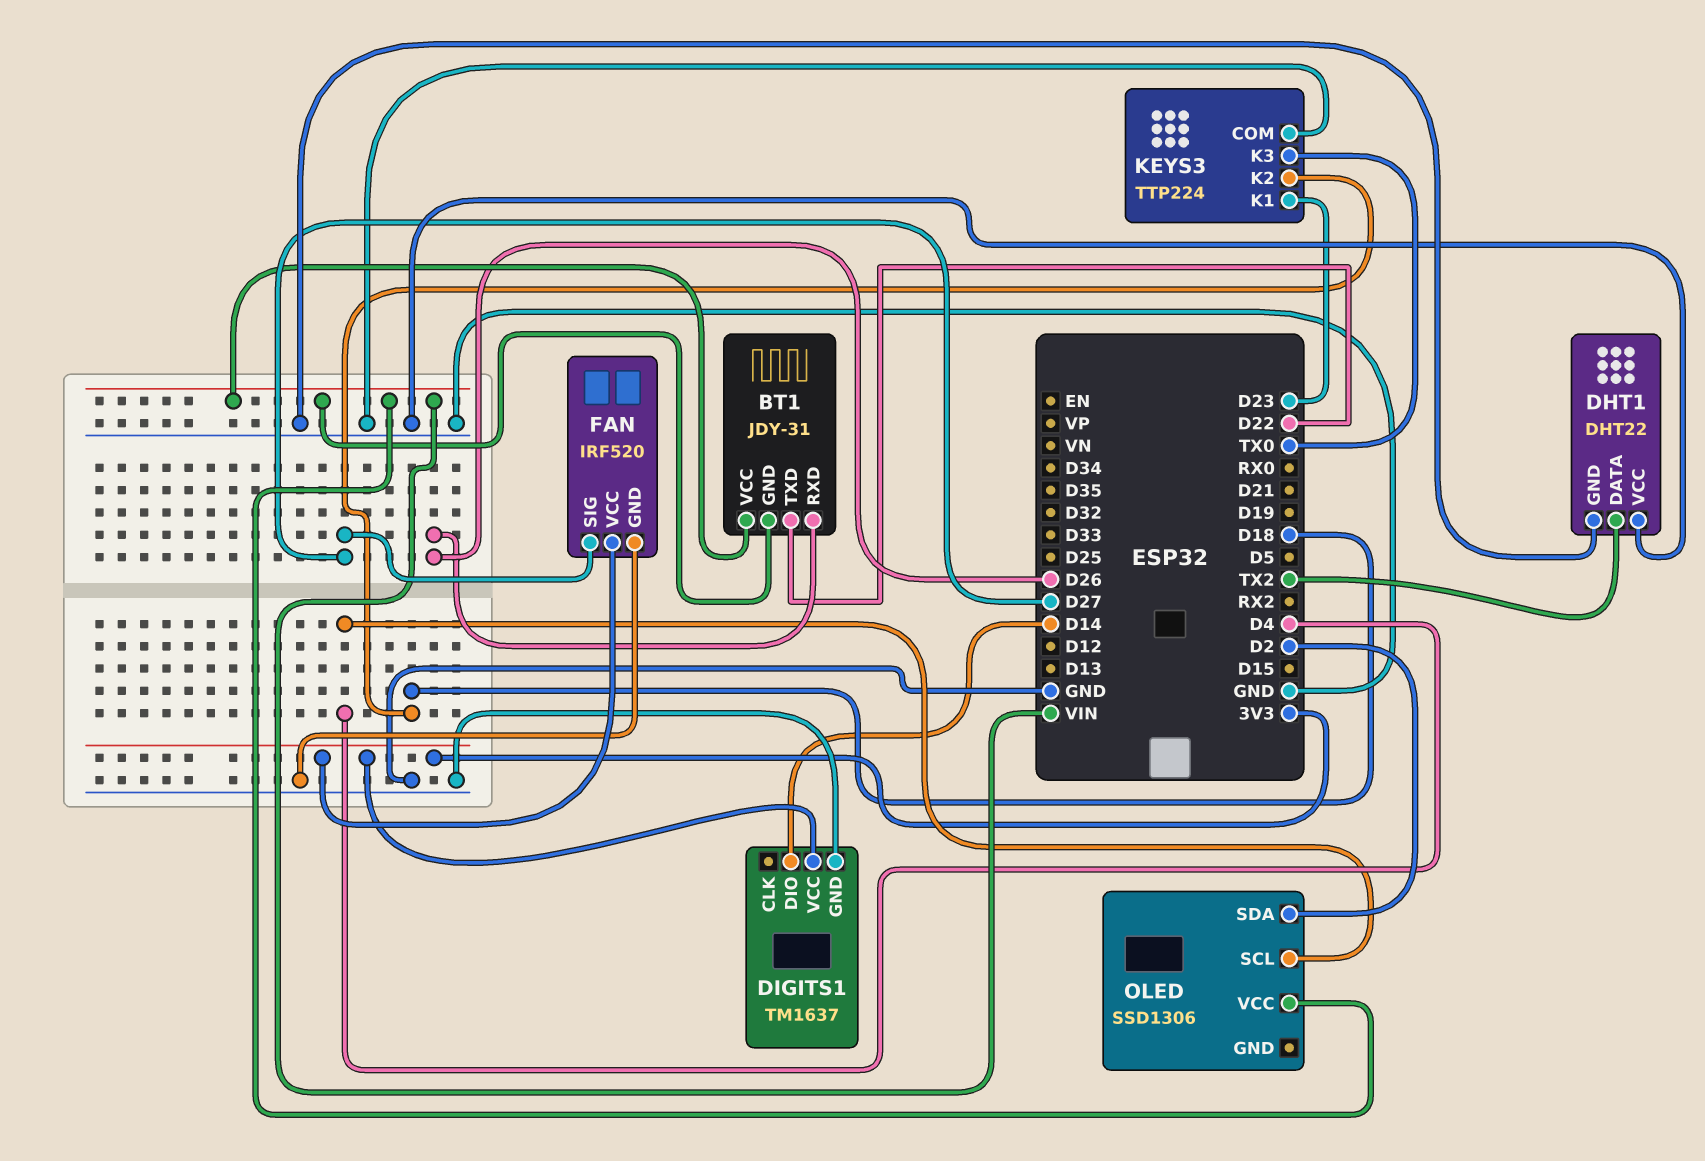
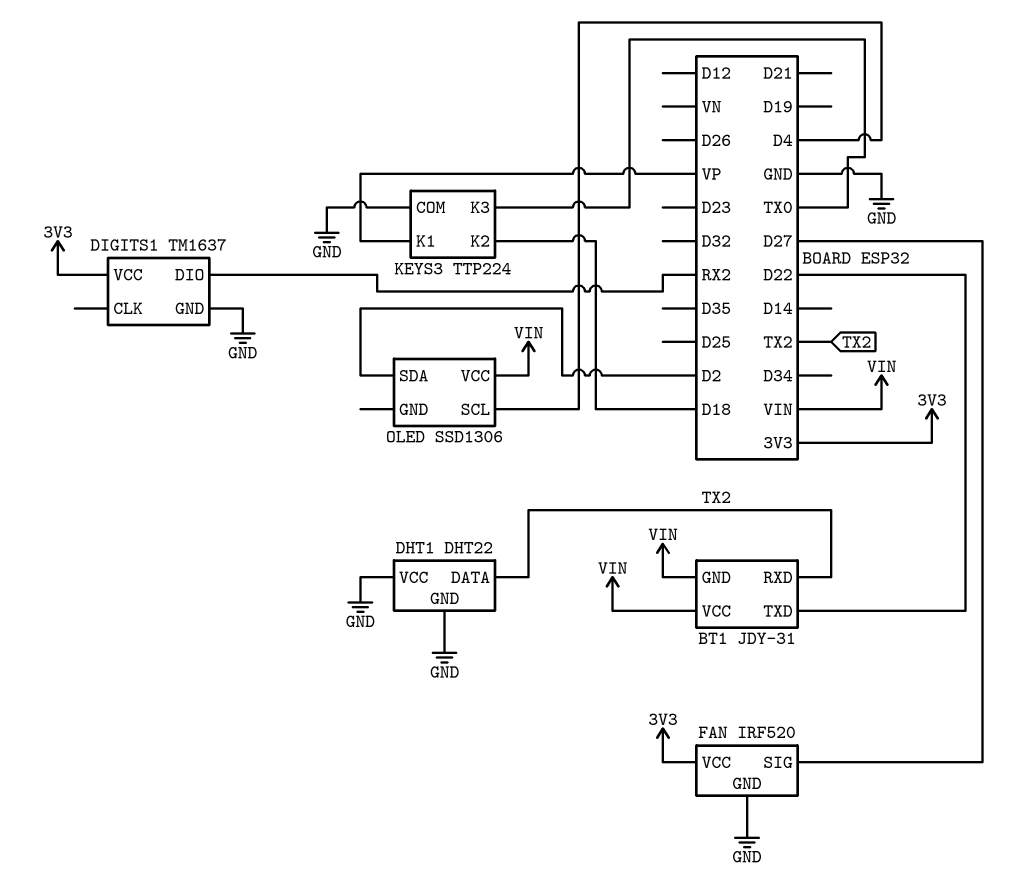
BT1 pin RXD: D26 -> TX2
DIGITS1 pin DIO: D14 -> RX2
KEYS3 pin K1: D23 -> VP

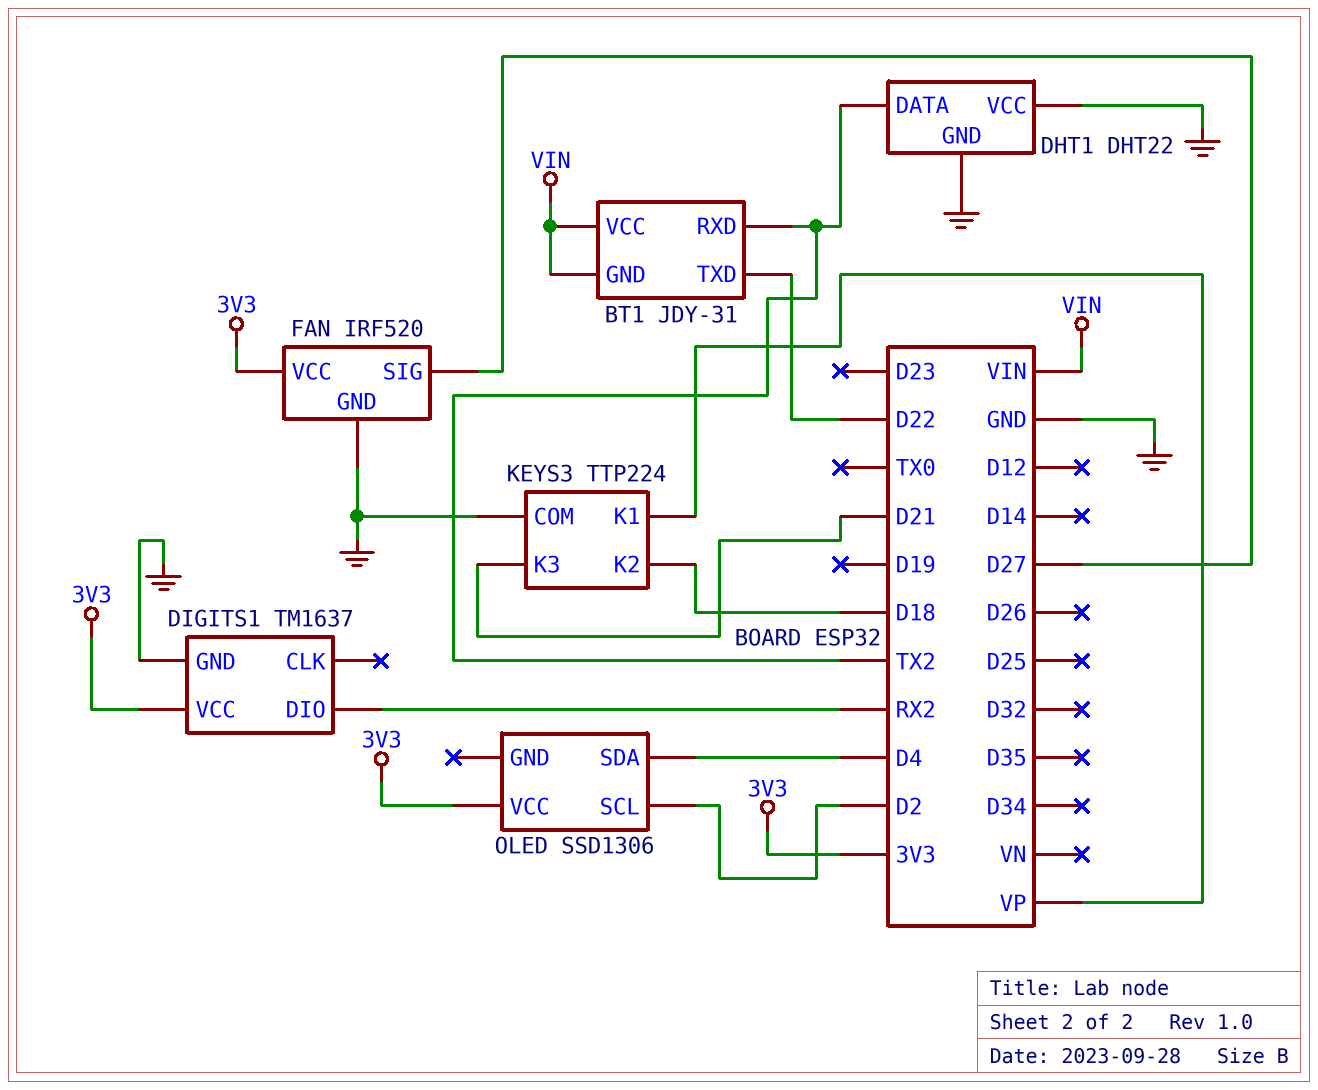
KEYS3 pin K3: TX0 -> D21
OLED pin SCL: D4 -> D2
OLED pin SDA: D2 -> D4
OLED pin VCC: VIN -> 3V3

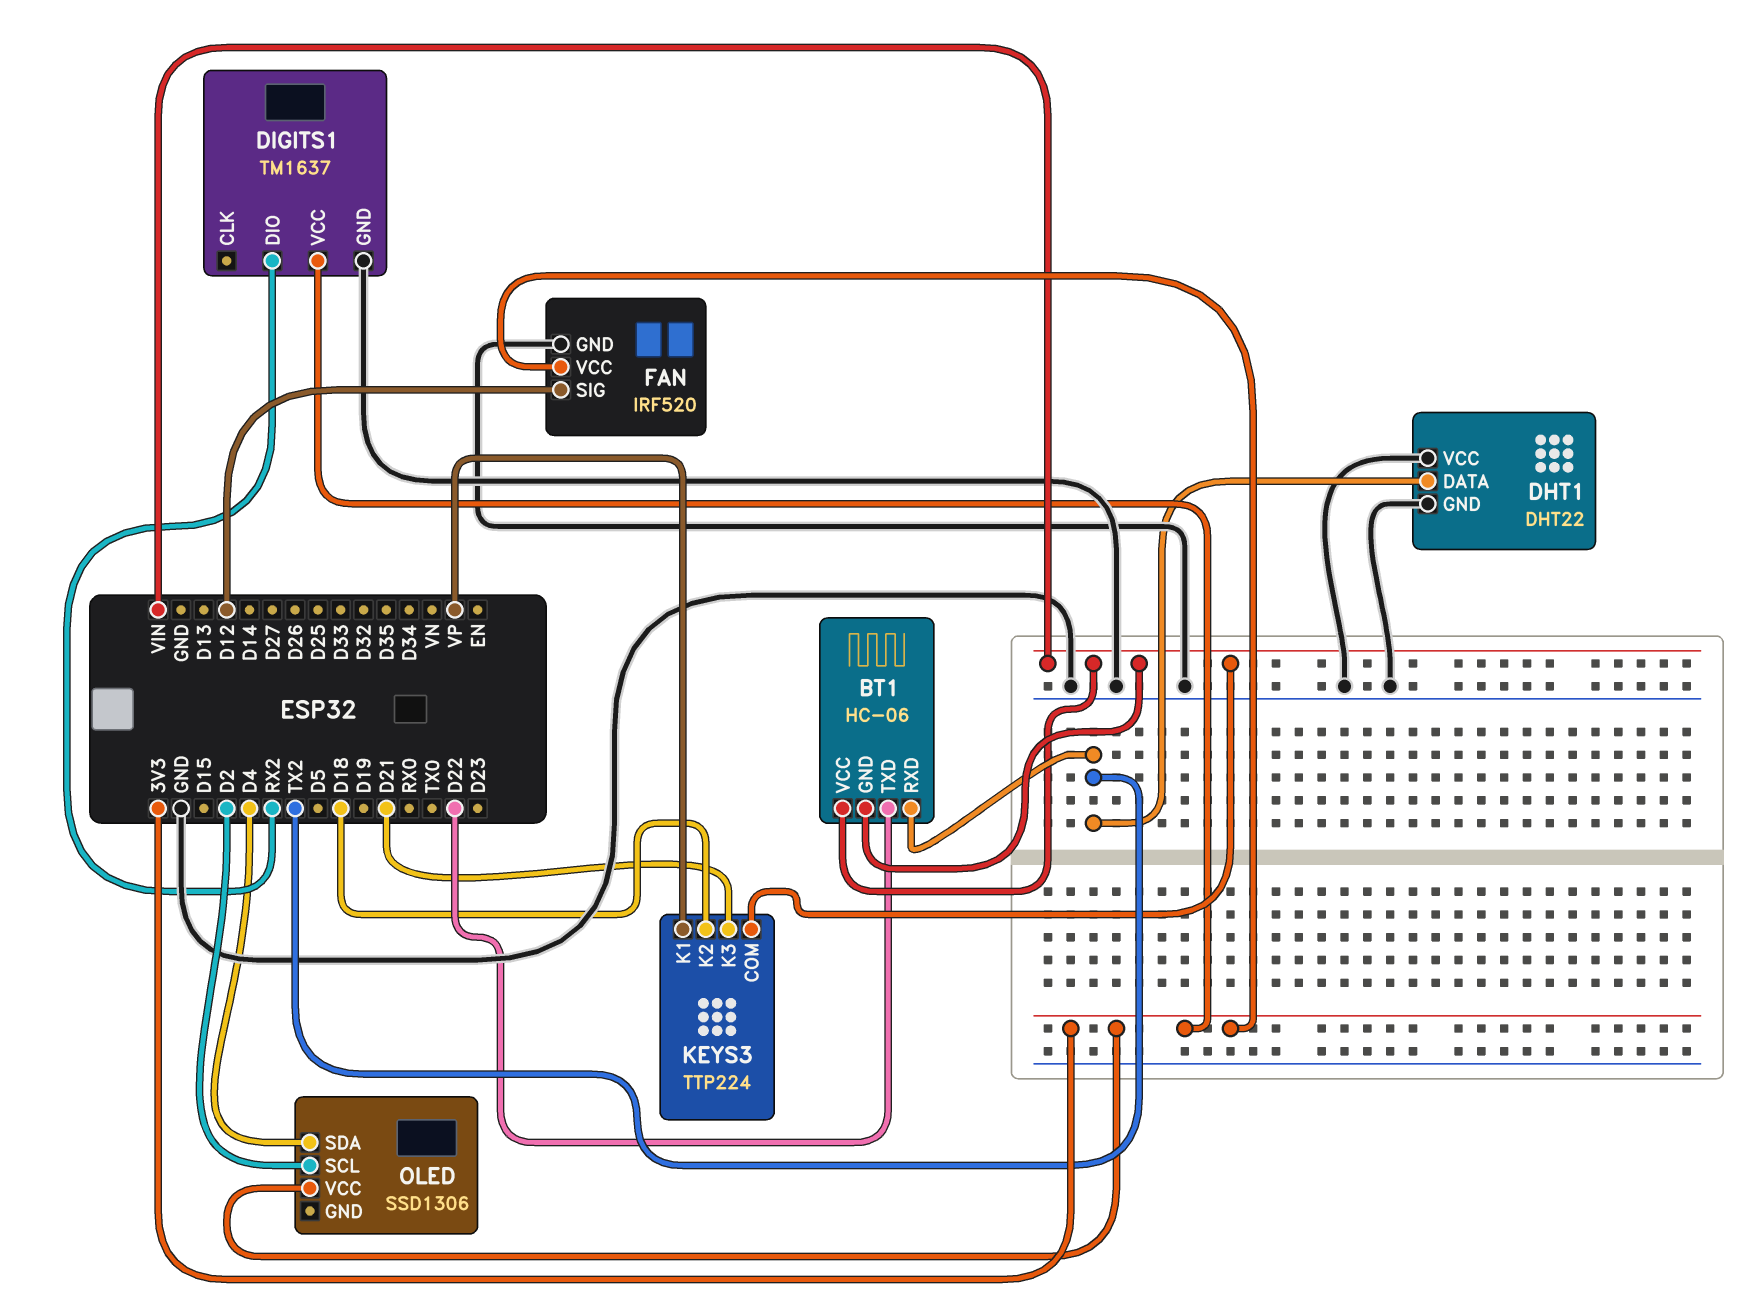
BT1: JDY-31 -> HC-06
FAN pin SIG: D27 -> D12
KEYS3 pin COM: GND -> VIN

